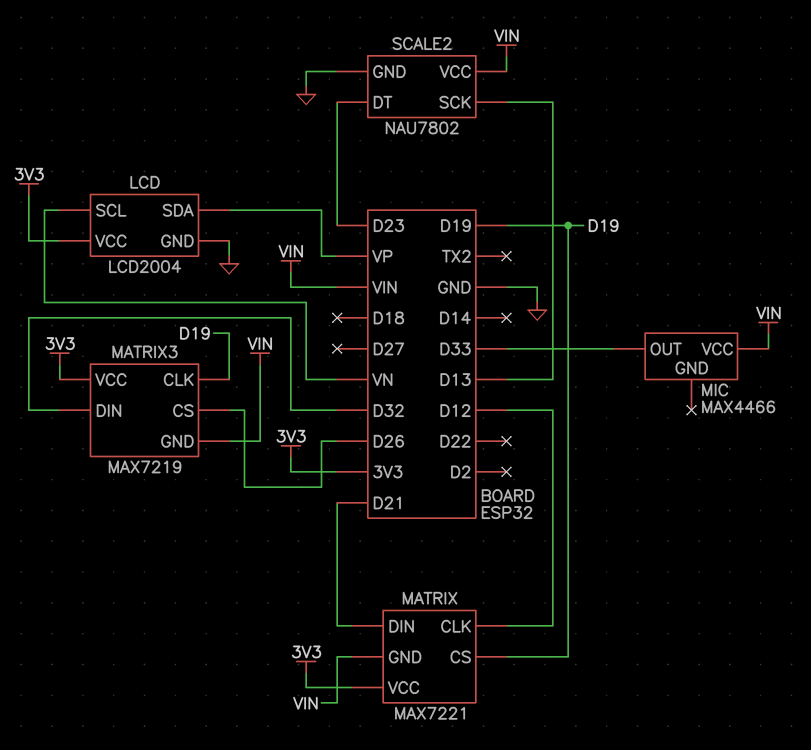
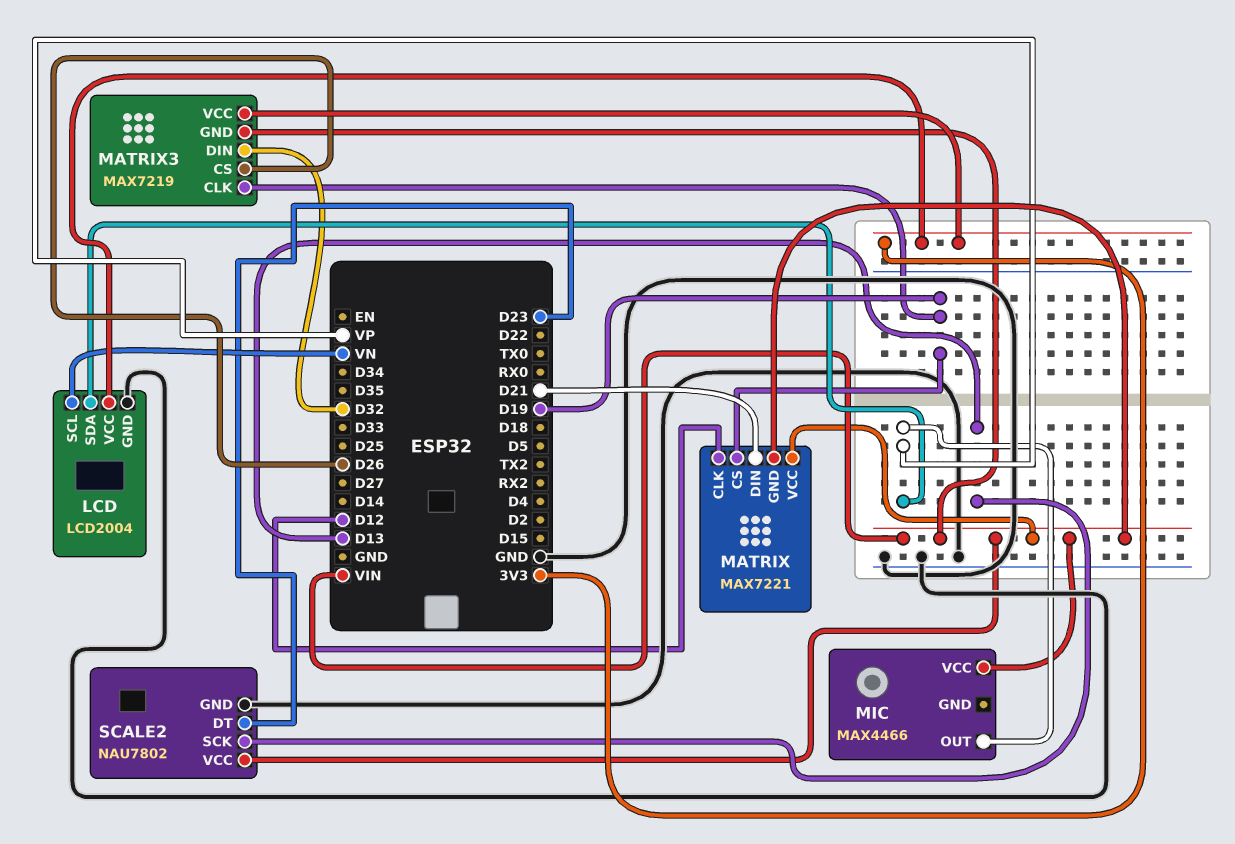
MATRIX pin VCC: 3V3 -> VIN
MIC pin OUT: D33 -> VP

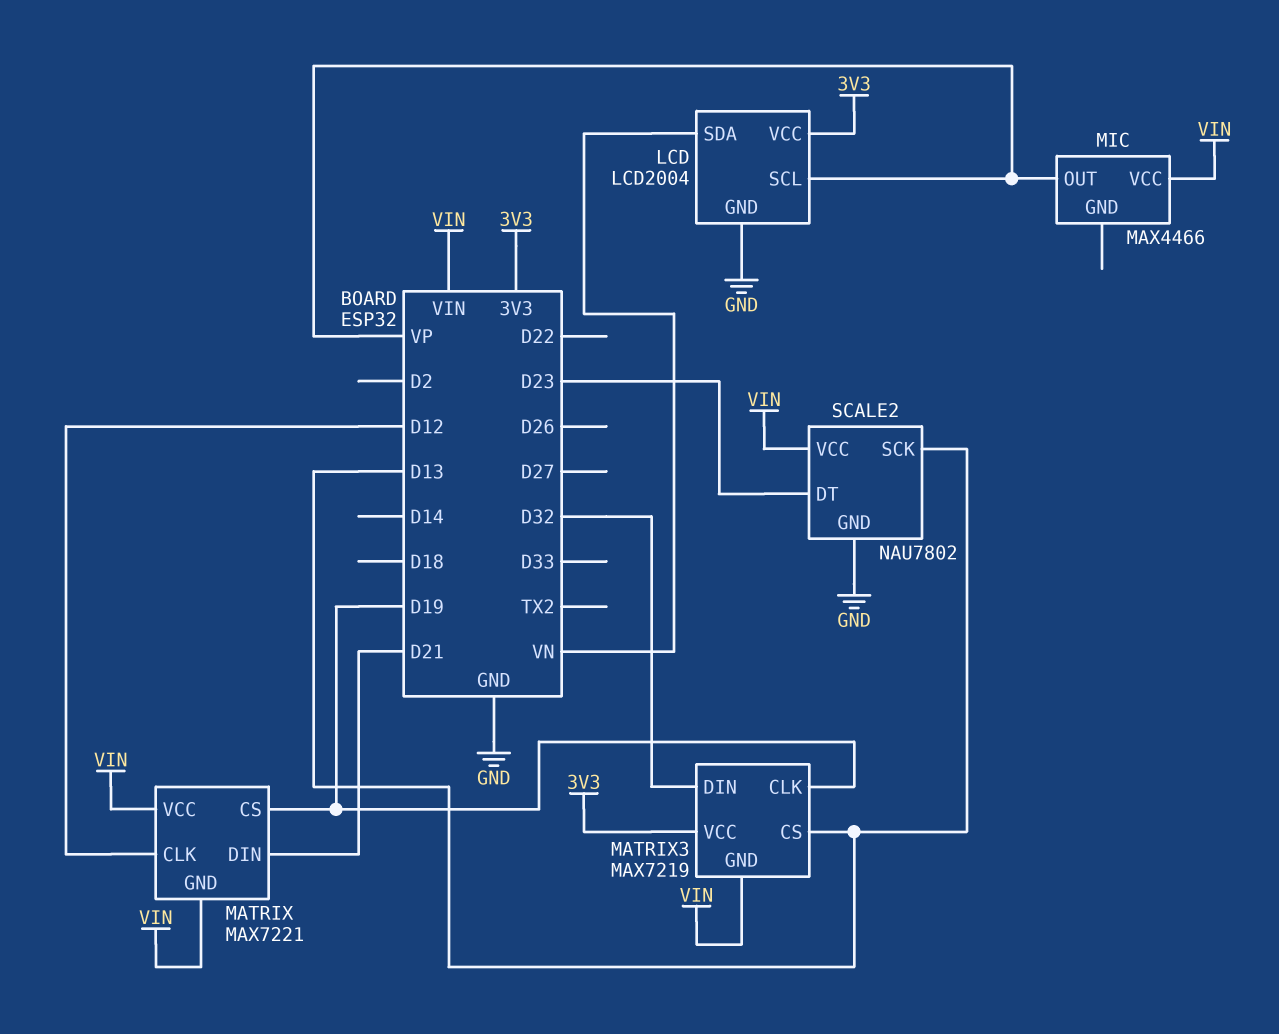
LCD pin SCL: VN -> VP
LCD pin SDA: VP -> VN
MATRIX3 pin CS: D26 -> D13

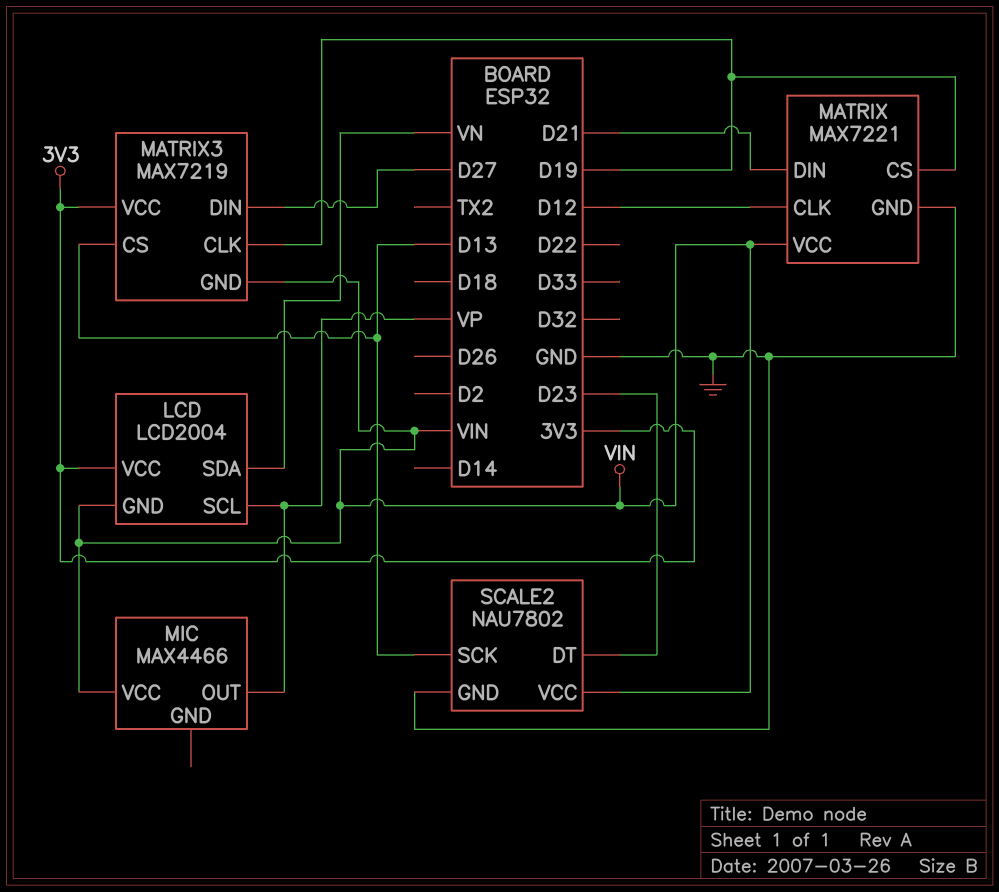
LCD pin GND: GND -> VIN
MATRIX pin GND: VIN -> GND
MATRIX3 pin DIN: D32 -> D27

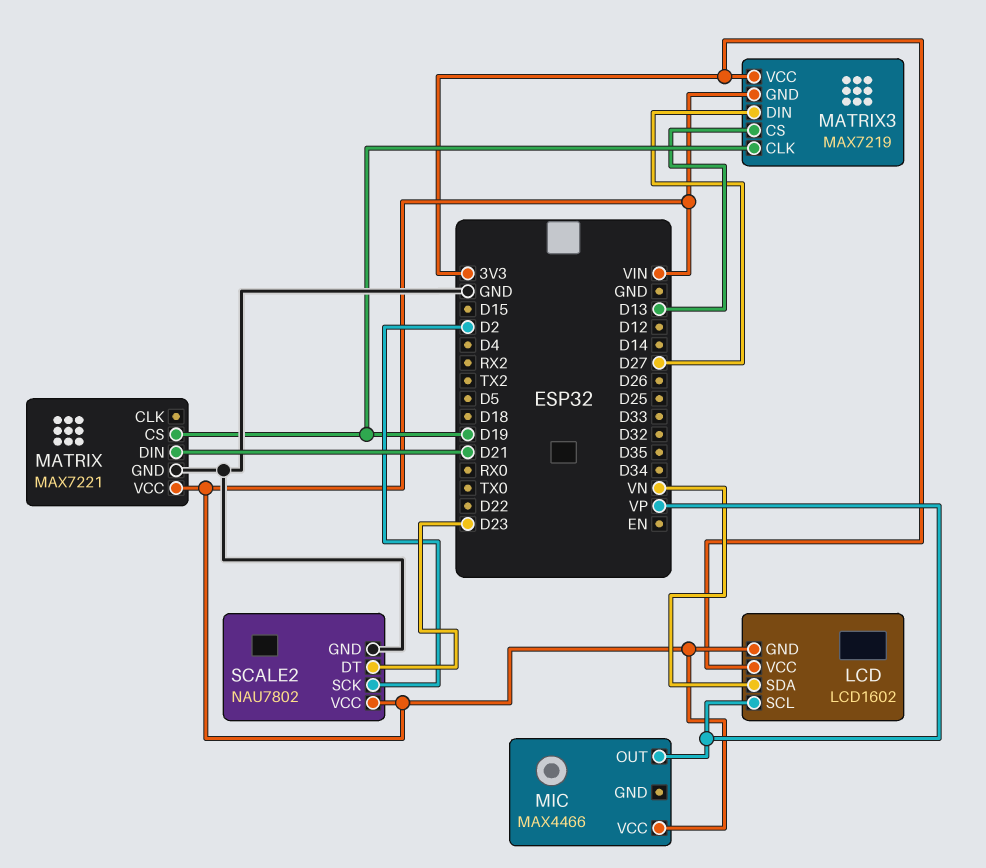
LCD: LCD2004 -> LCD1602
MATRIX pin CLK: D12 -> none
SCALE2 pin SCK: D13 -> D2

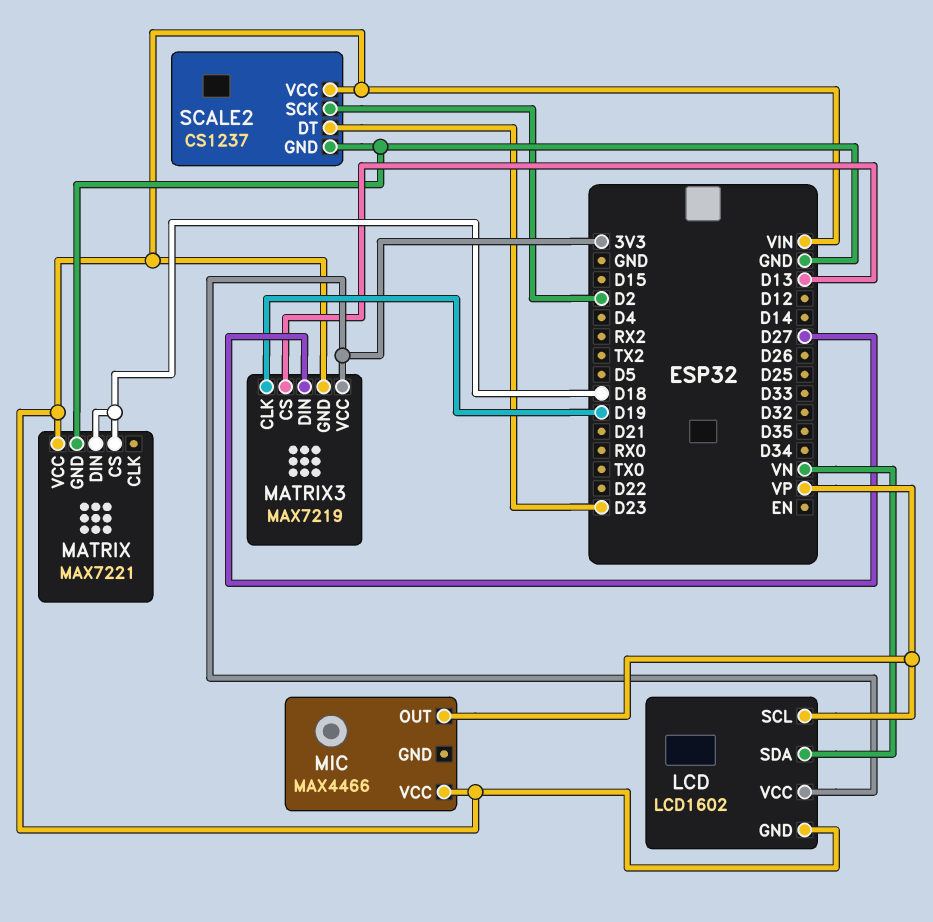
MATRIX pin CS: D19 -> D18
MATRIX pin DIN: D21 -> D18
SCALE2: NAU7802 -> CS1237

